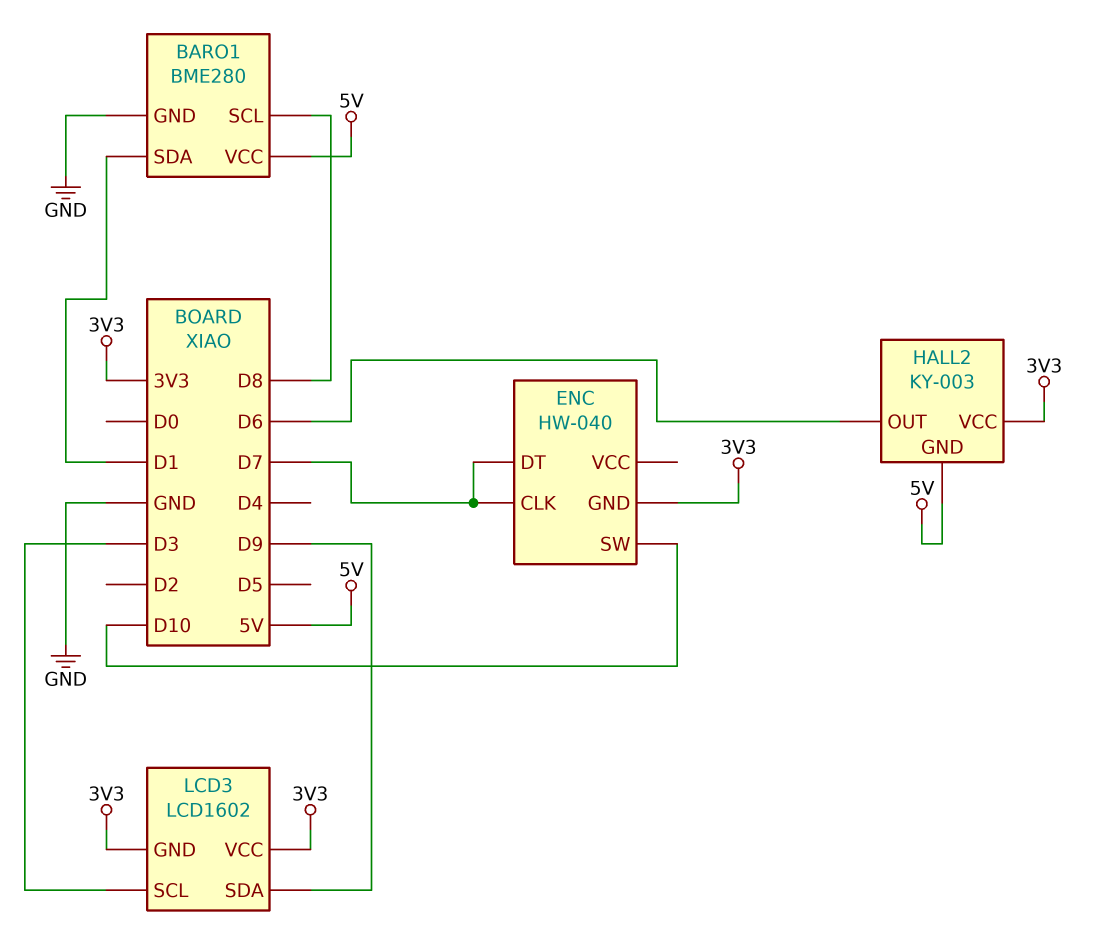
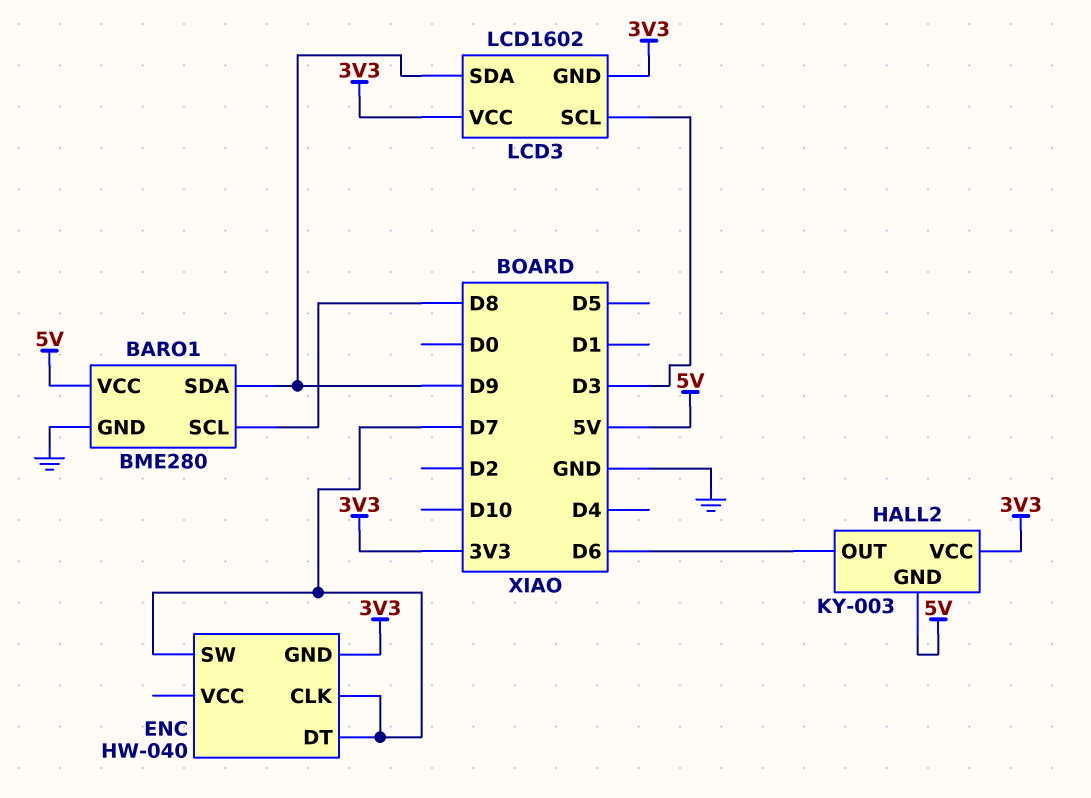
BARO1 pin SDA: D1 -> D9
ENC pin SW: D10 -> D7

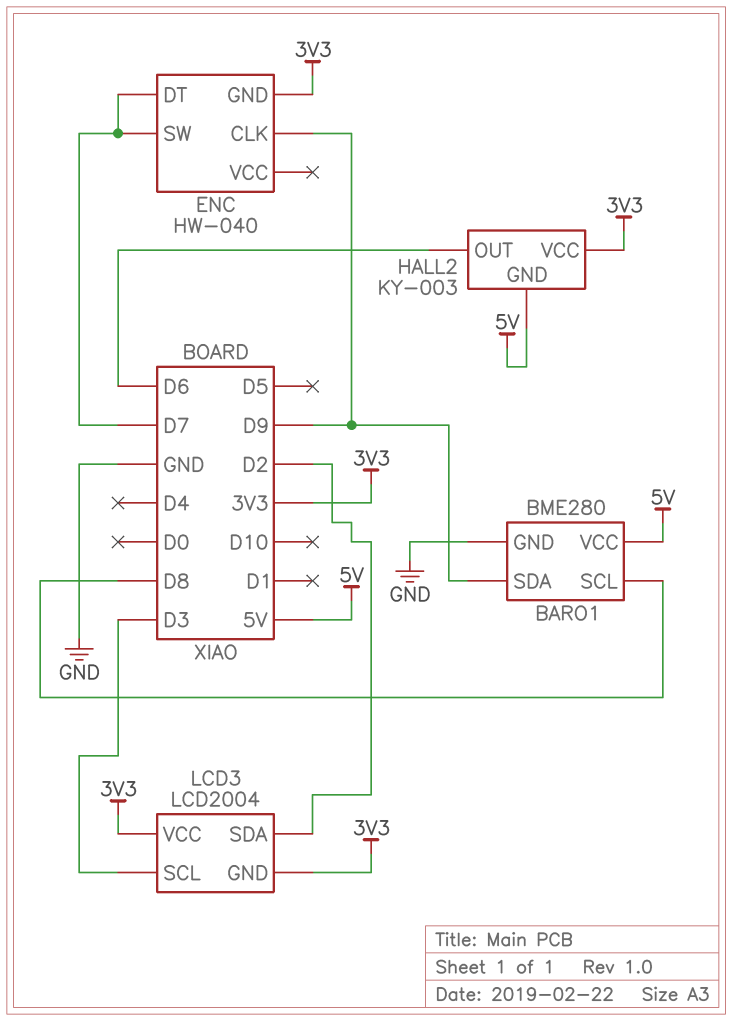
ENC pin CLK: D7 -> D9
LCD3: LCD1602 -> LCD2004
LCD3 pin SDA: D9 -> D2

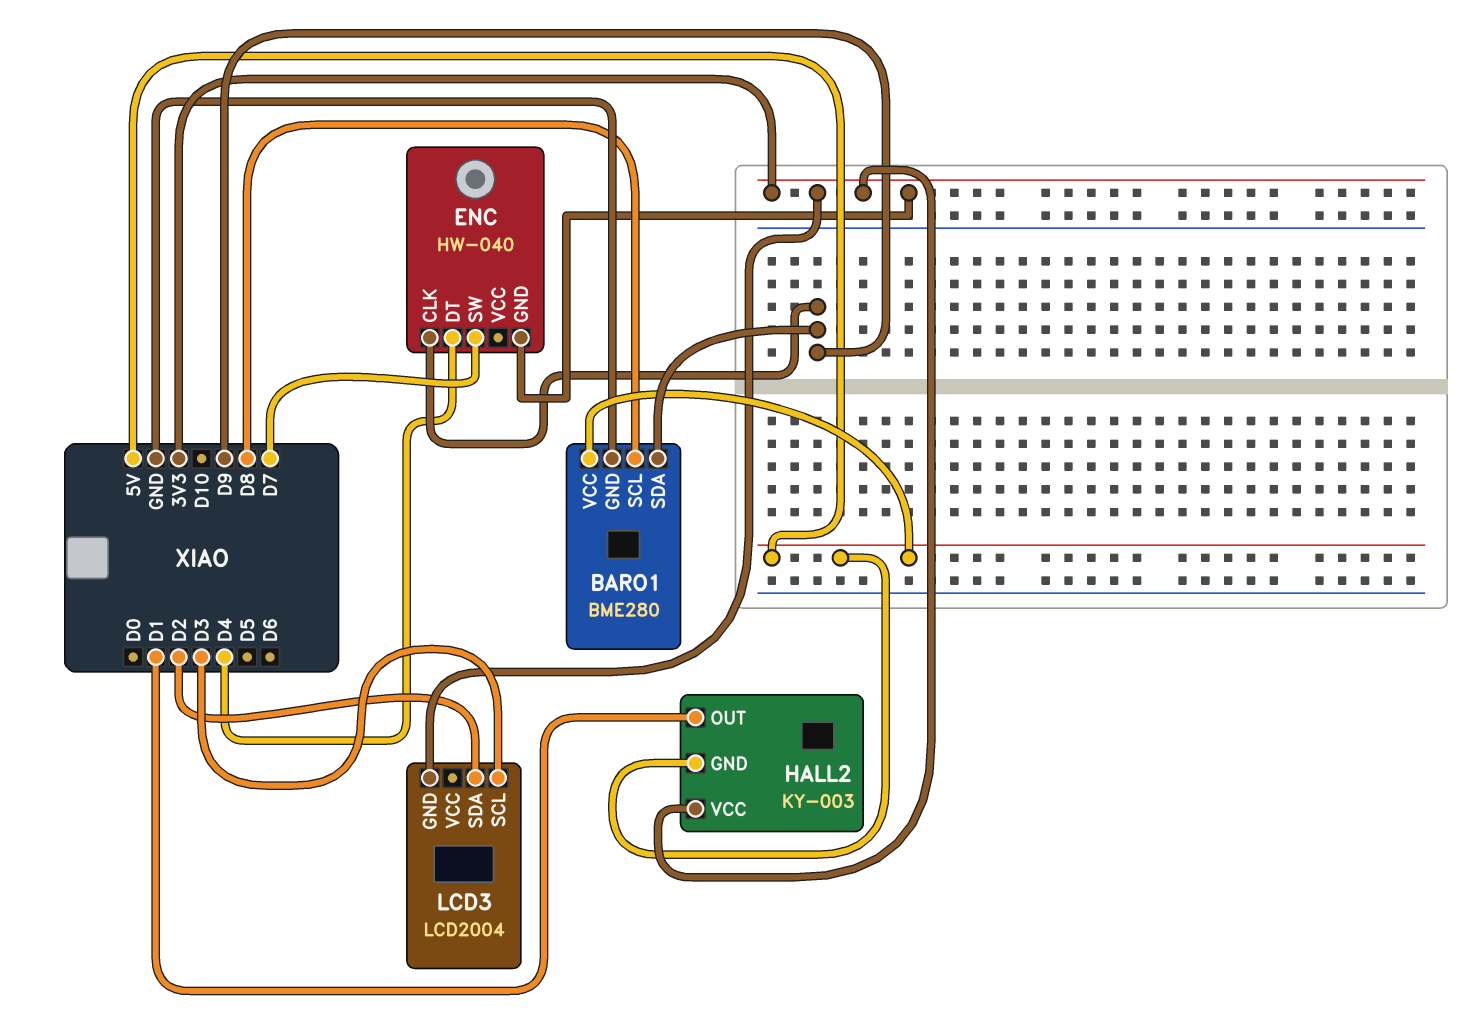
ENC pin DT: D7 -> D4
HALL2 pin OUT: D6 -> D1
LCD3 pin VCC: 3V3 -> none

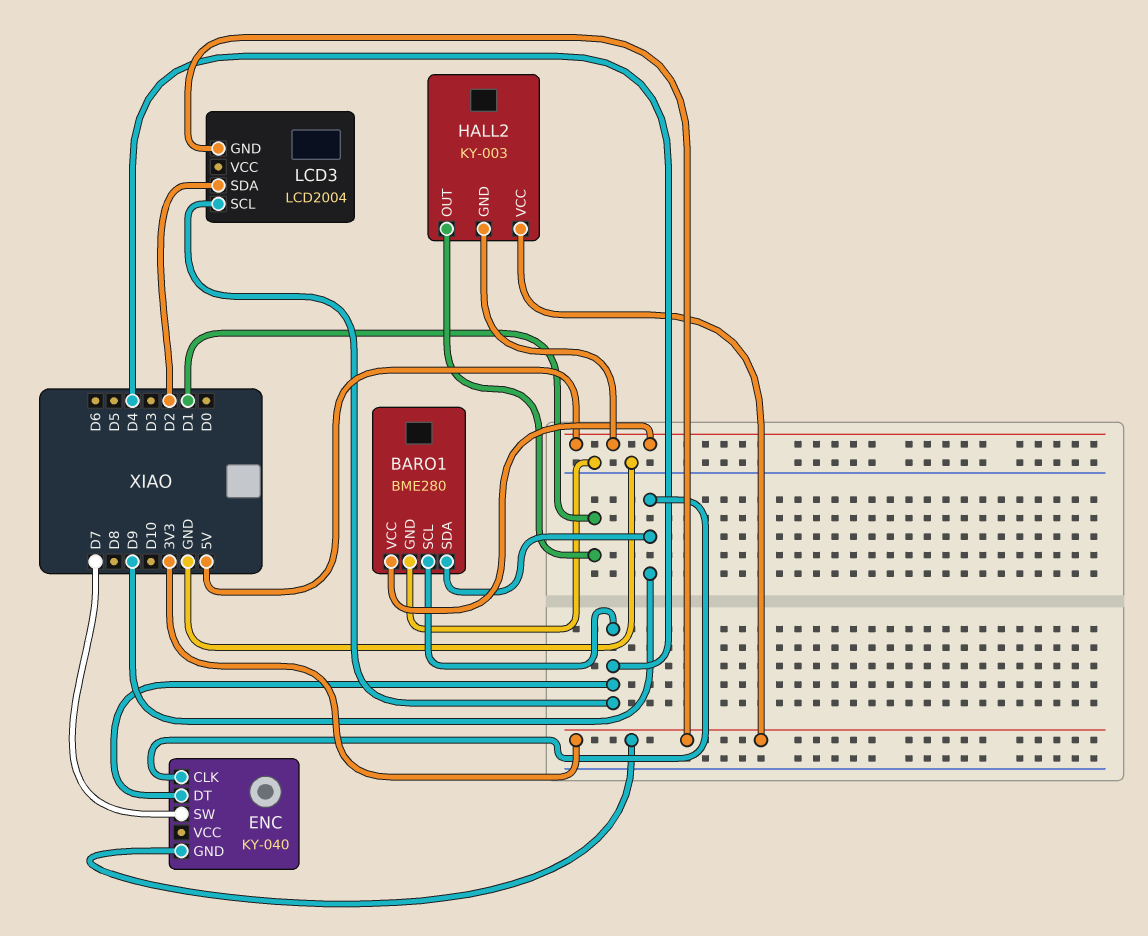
BARO1 pin SCL: D8 -> D4
ENC: HW-040 -> KY-040
LCD3 pin SCL: D3 -> D4

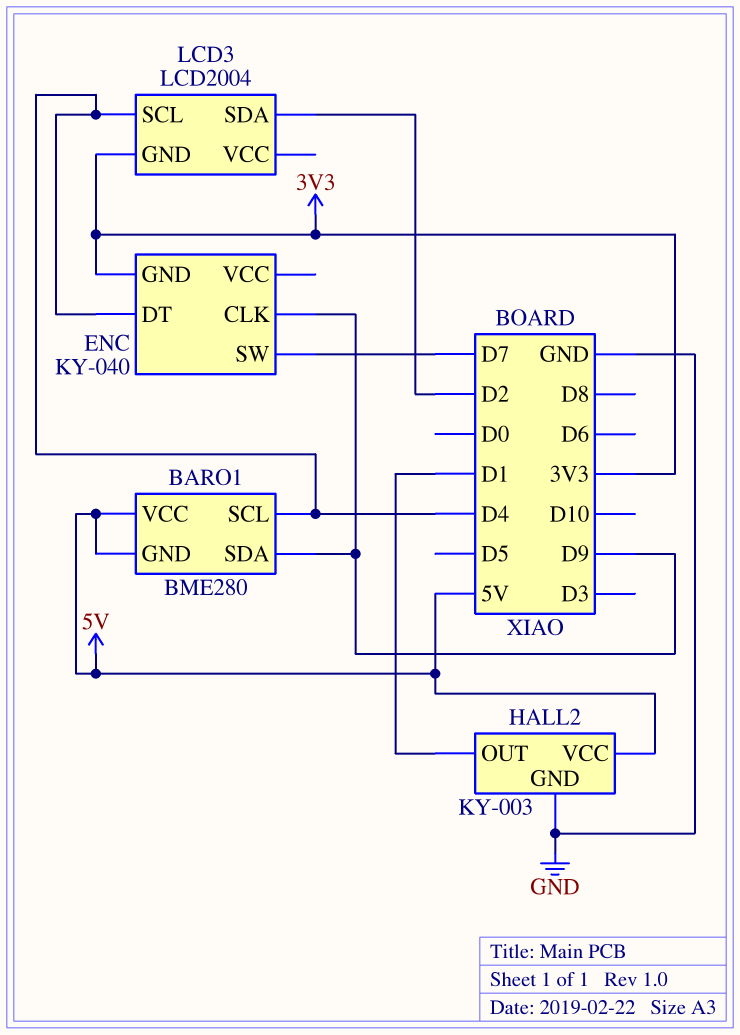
BARO1 pin GND: GND -> 5V
HALL2 pin GND: 5V -> GND
HALL2 pin VCC: 3V3 -> 5V

